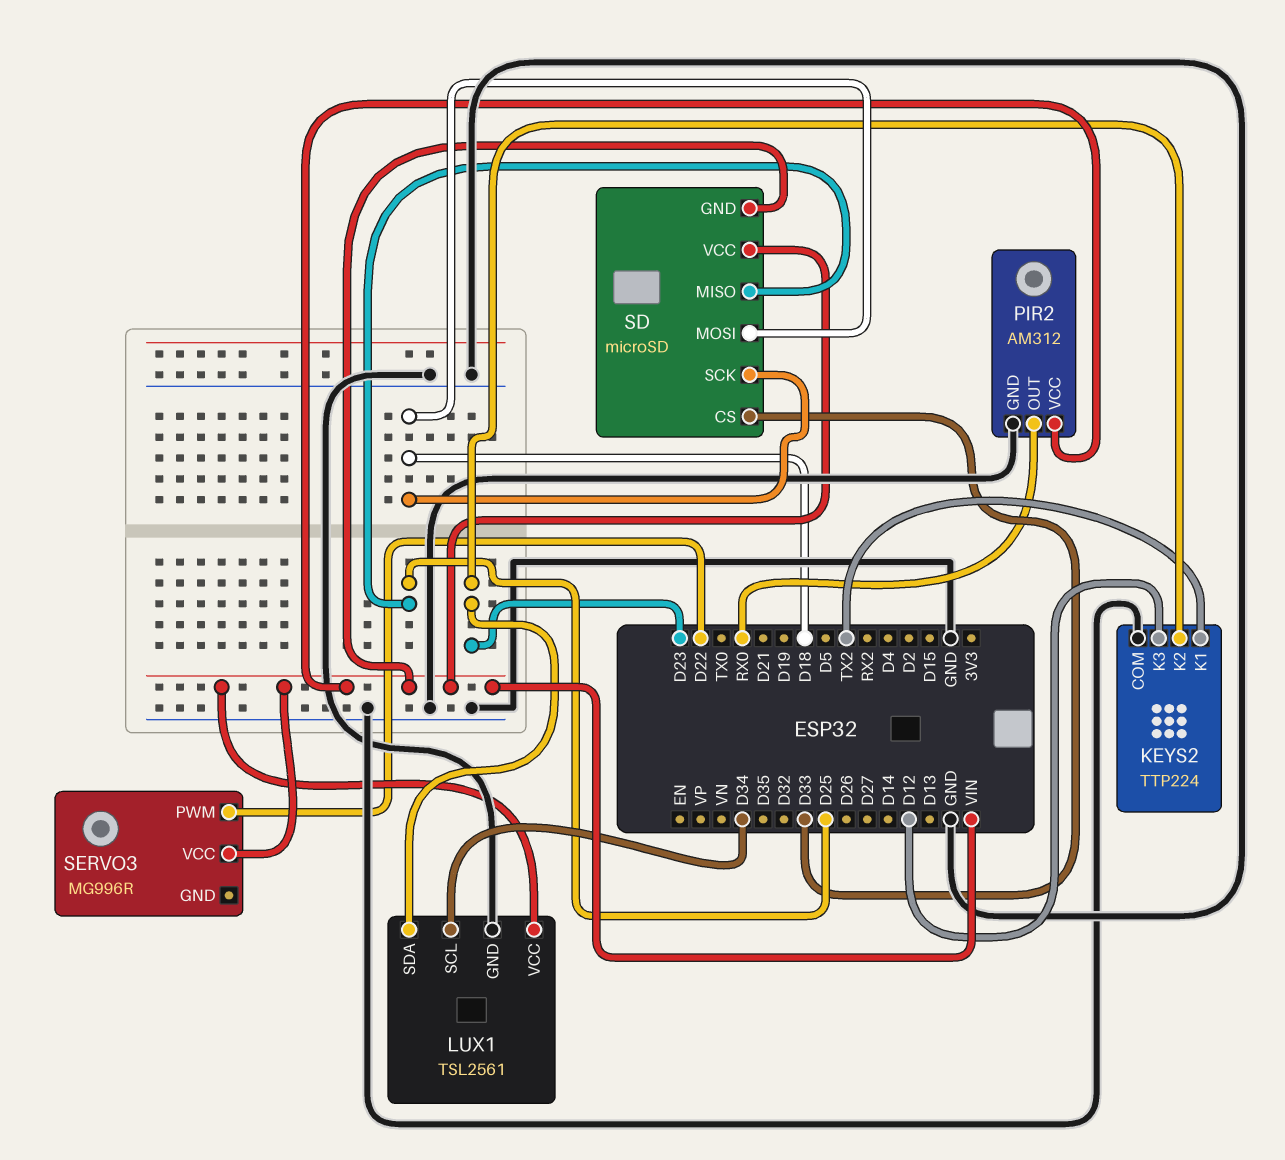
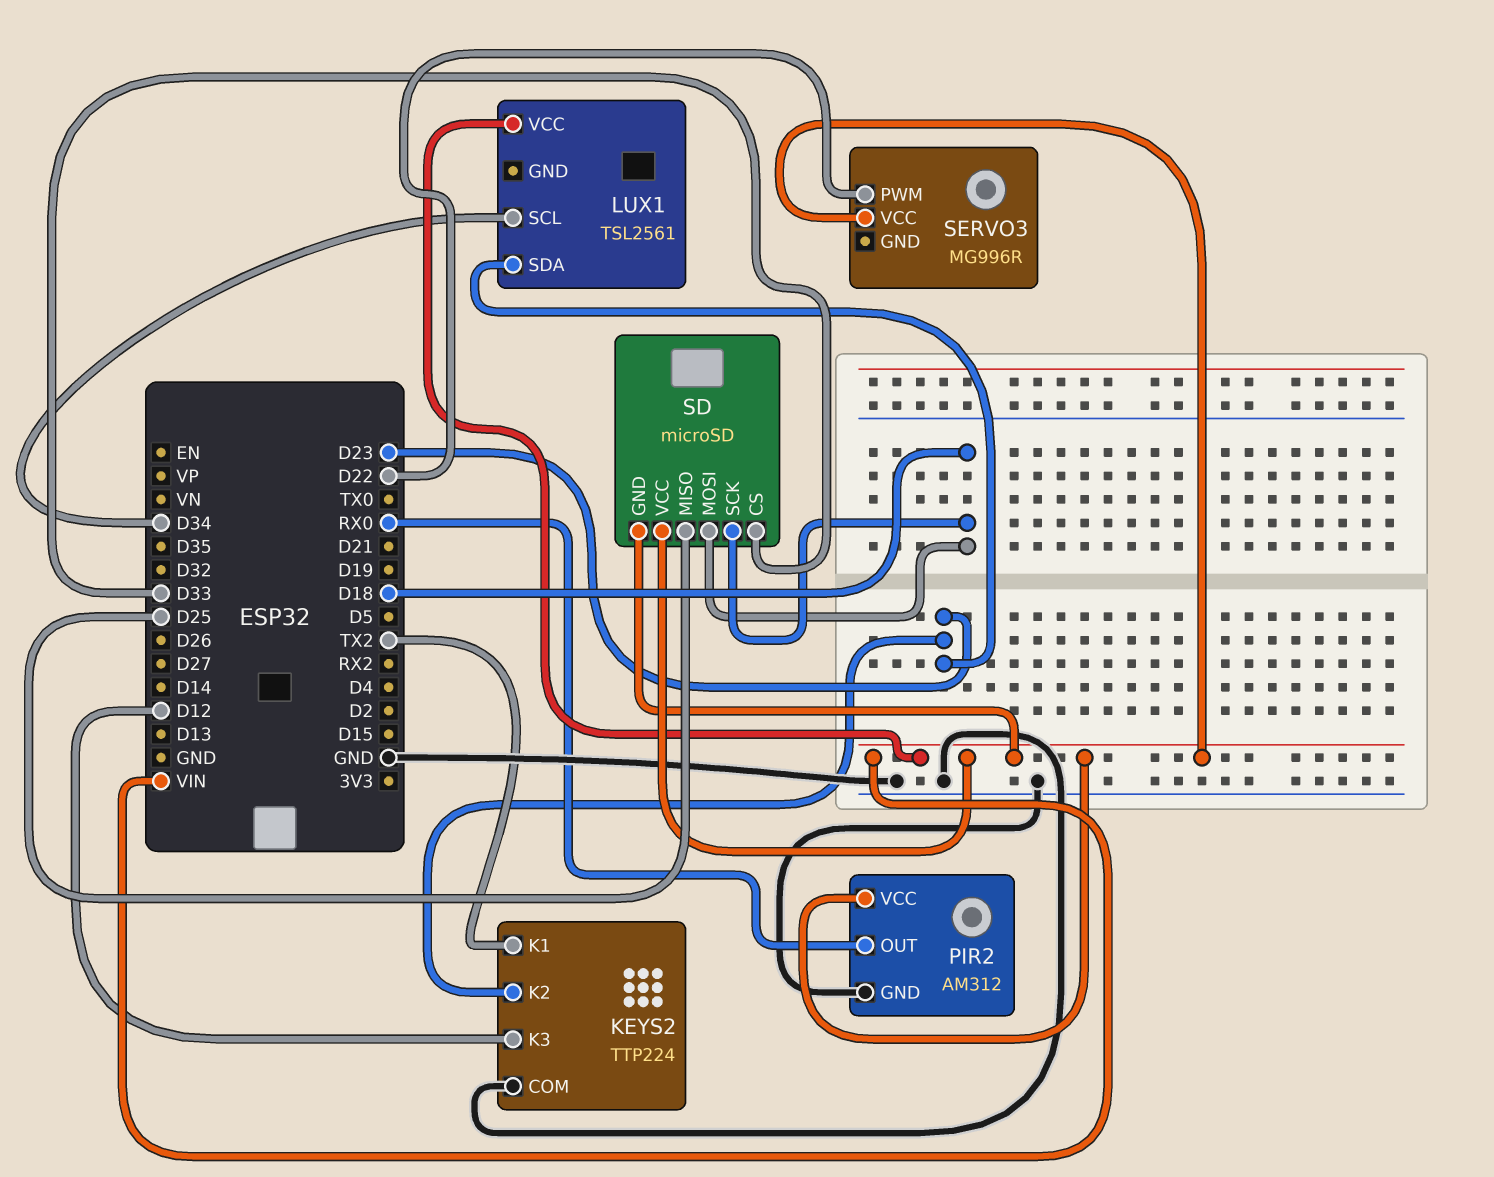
LUX1 pin GND: GND -> none

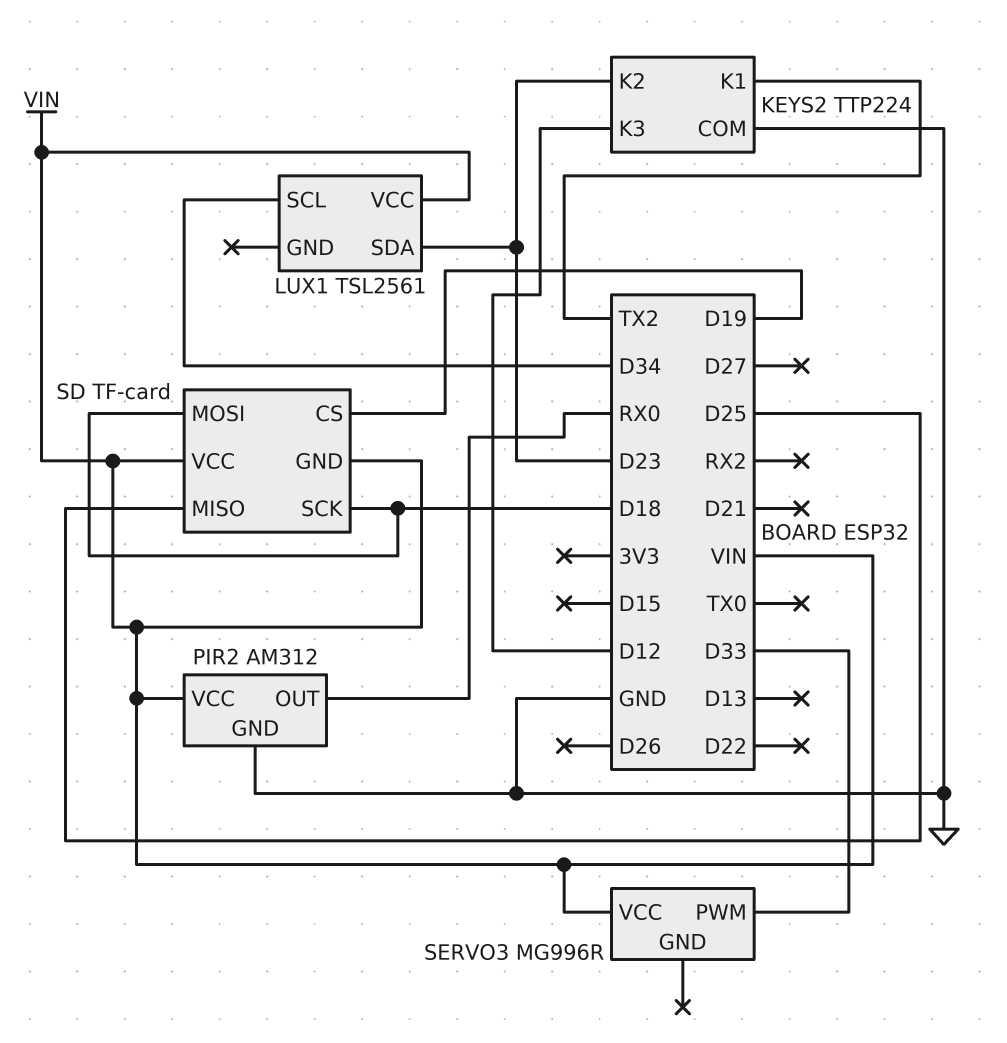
SD: microSD -> TF-card
SD pin CS: D33 -> D19
SERVO3 pin PWM: D22 -> D33

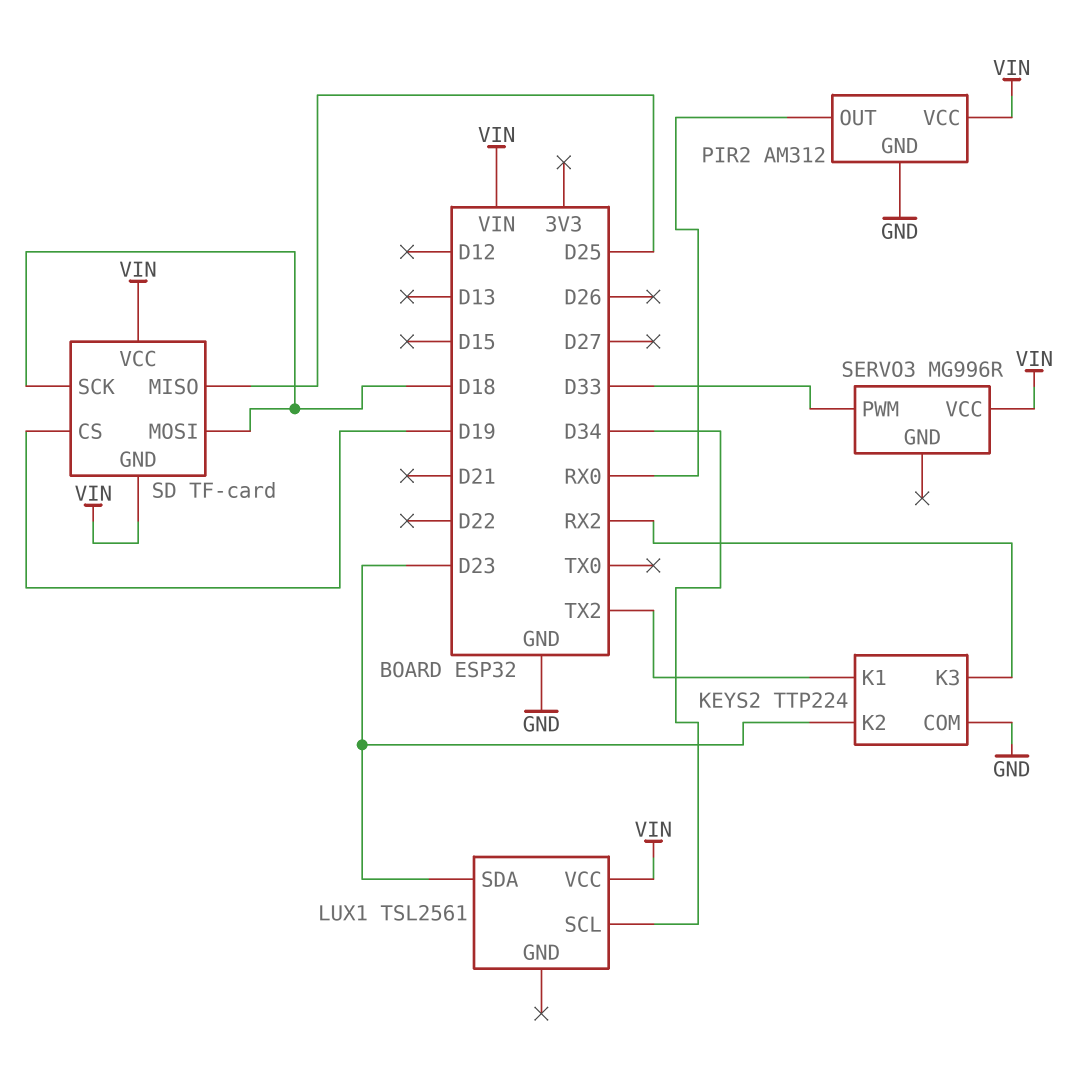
KEYS2 pin K3: D12 -> RX2

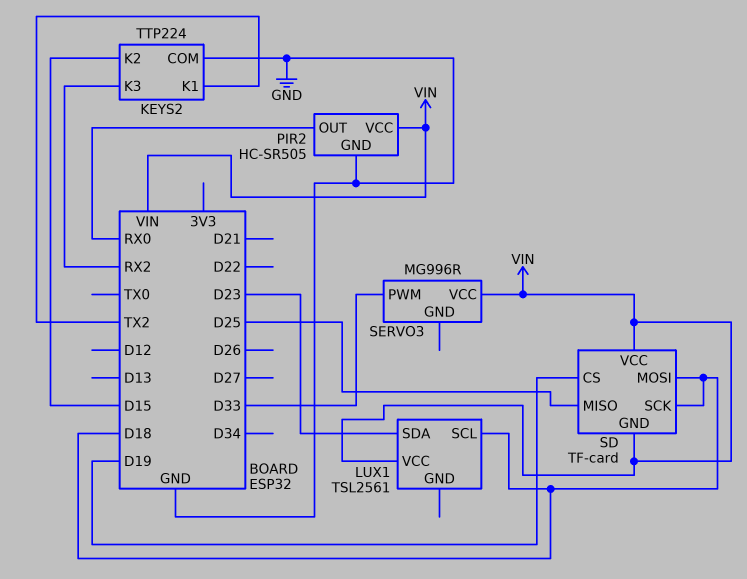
KEYS2 pin K2: D23 -> D15
LUX1 pin SCL: D34 -> D18
PIR2: AM312 -> HC-SR505

